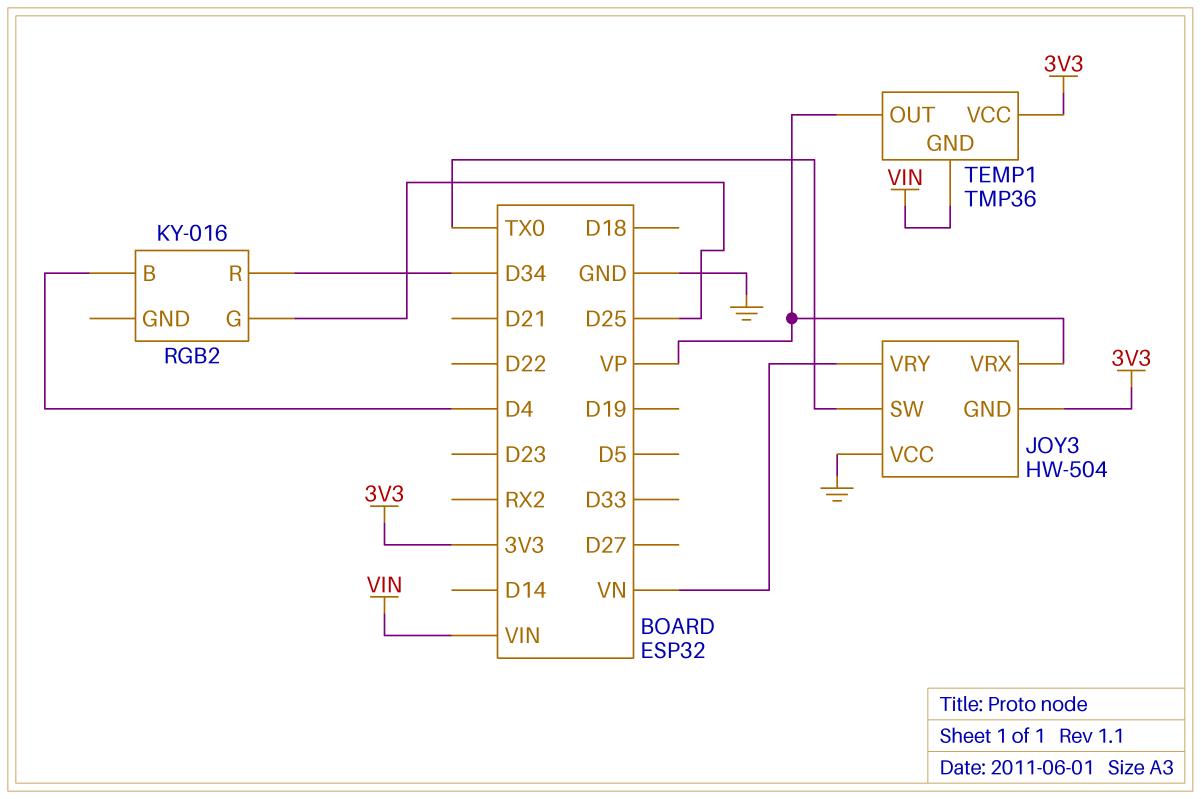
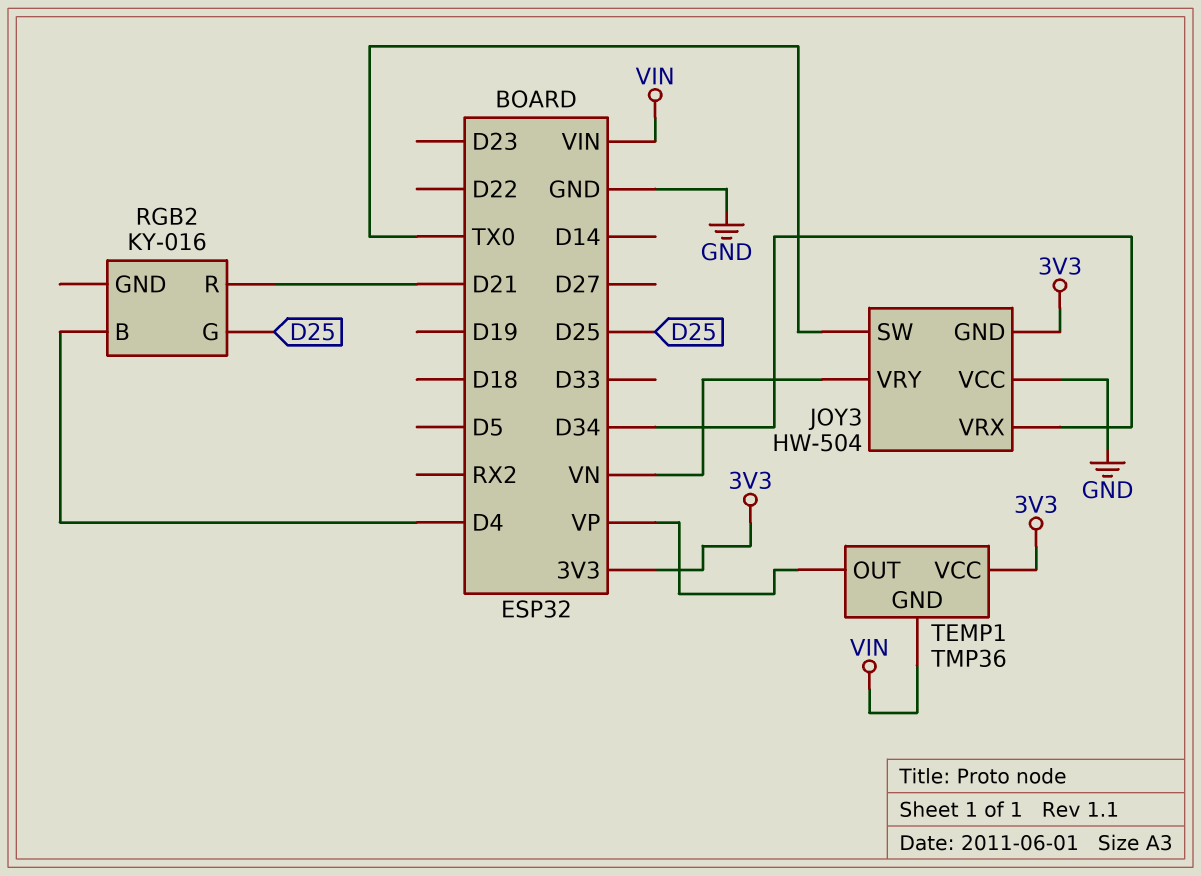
JOY3 pin VRX: VP -> D34
RGB2 pin R: D34 -> D21

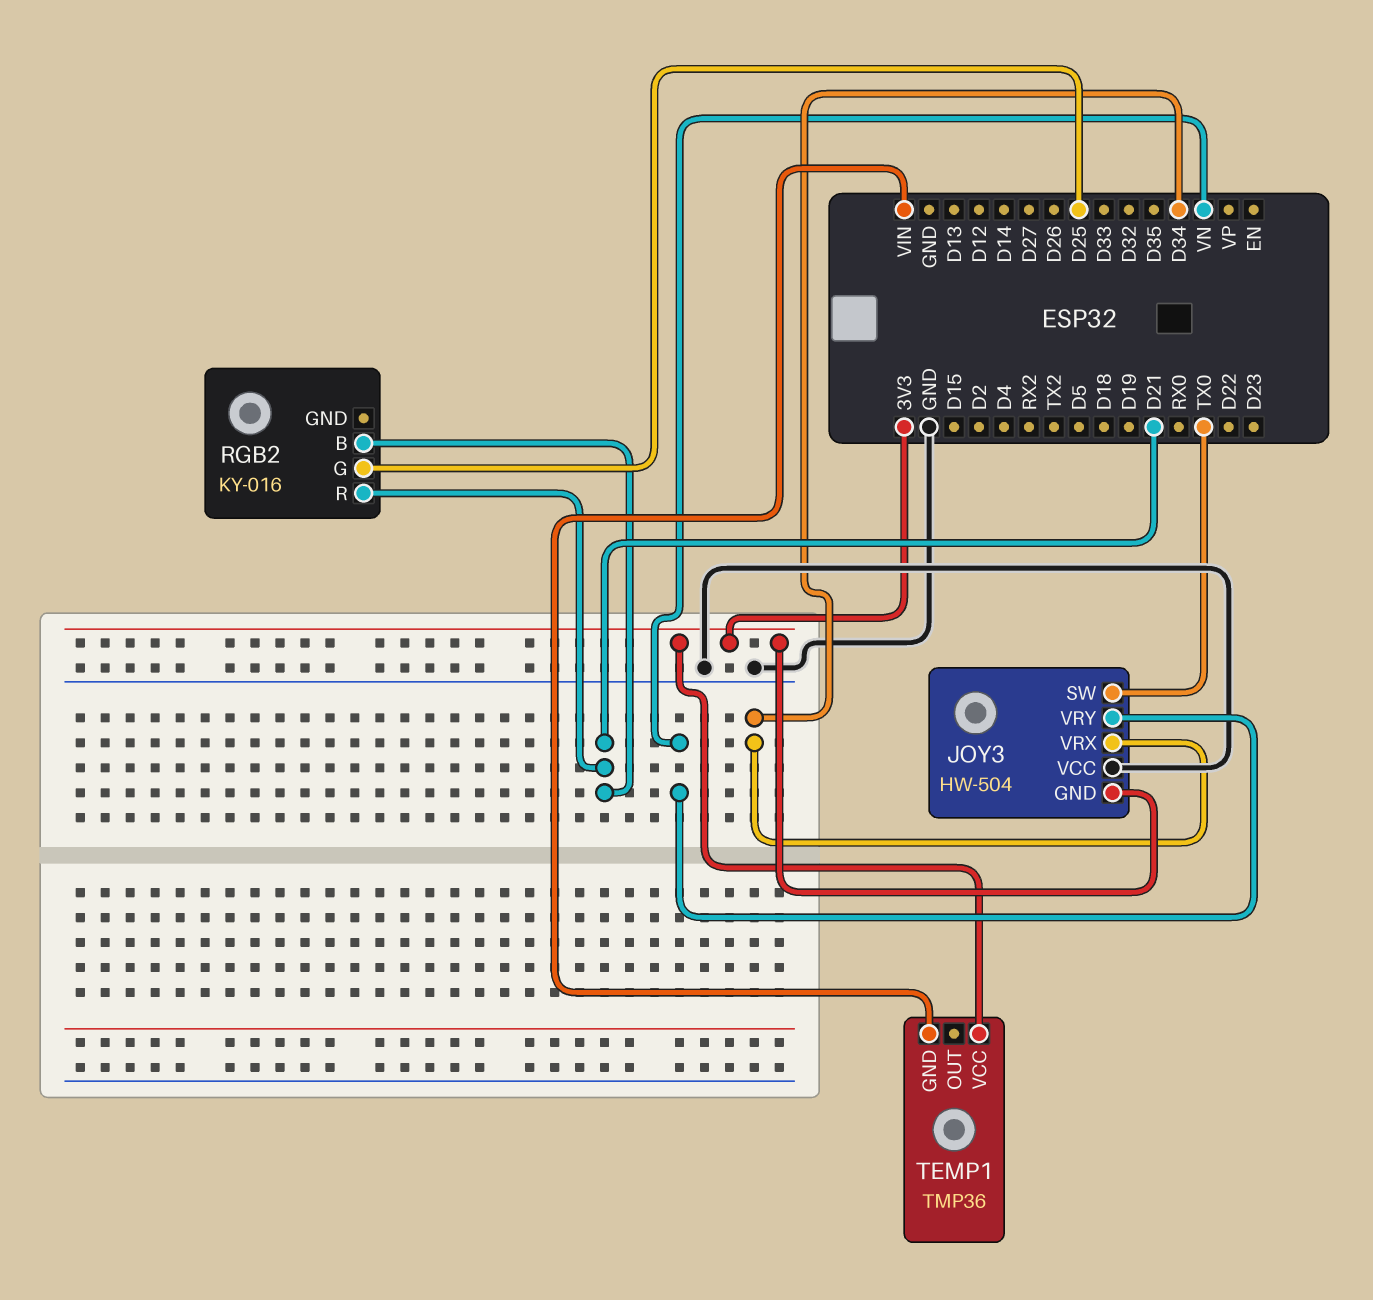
RGB2 pin B: D4 -> D21
TEMP1 pin OUT: VP -> none

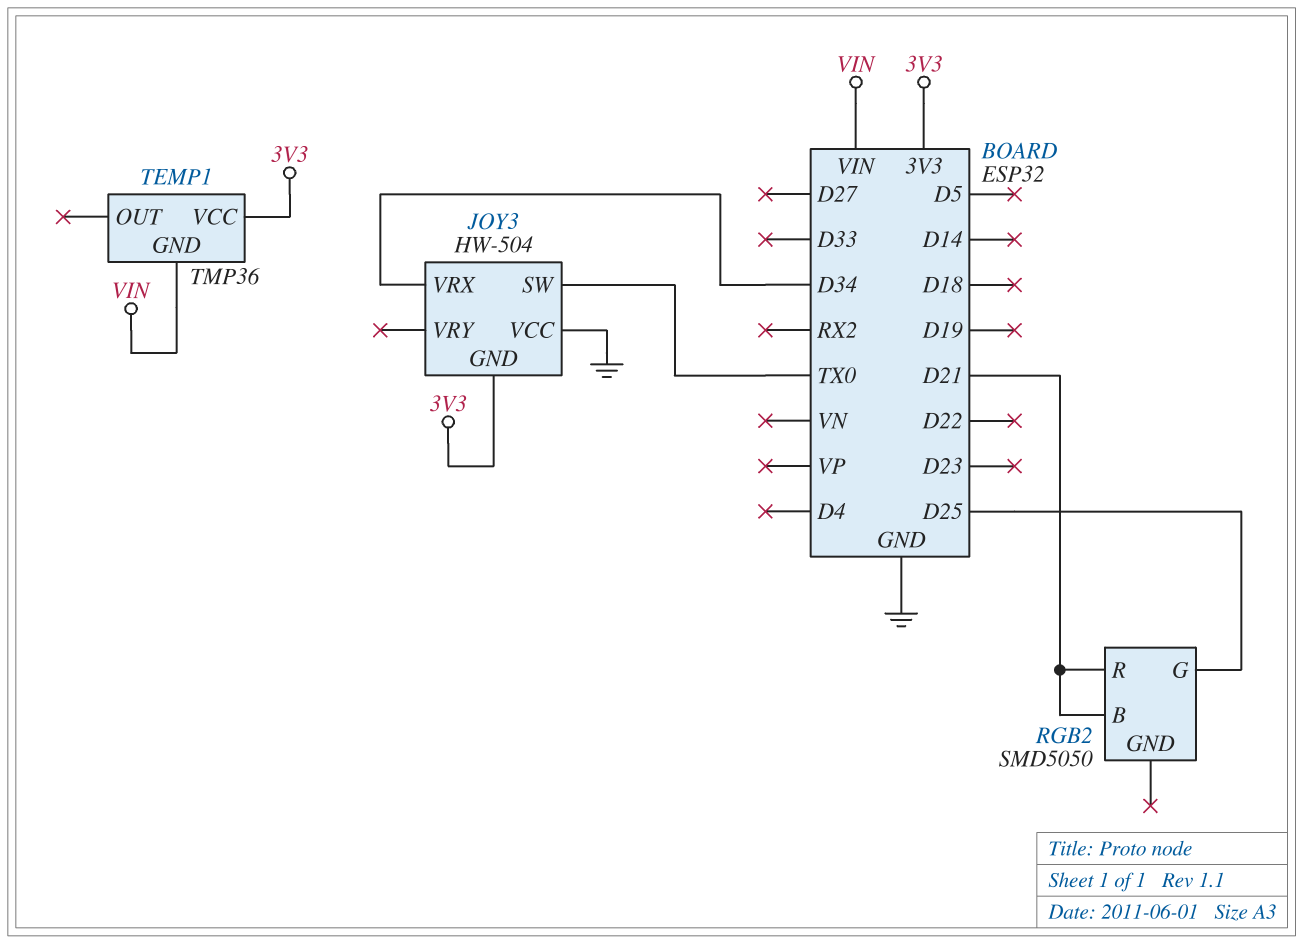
JOY3 pin VRY: VN -> none
RGB2: KY-016 -> SMD5050

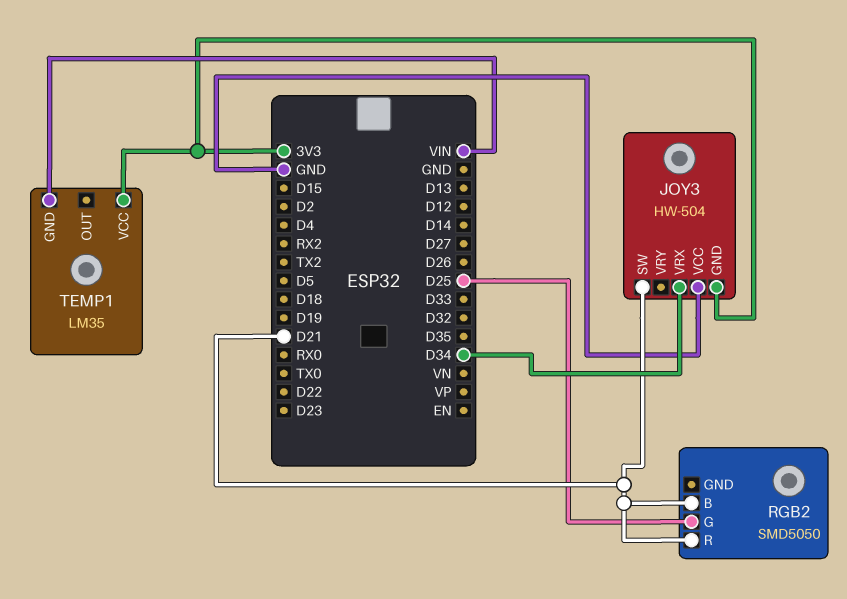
JOY3 pin SW: TX0 -> D21
TEMP1: TMP36 -> LM35

